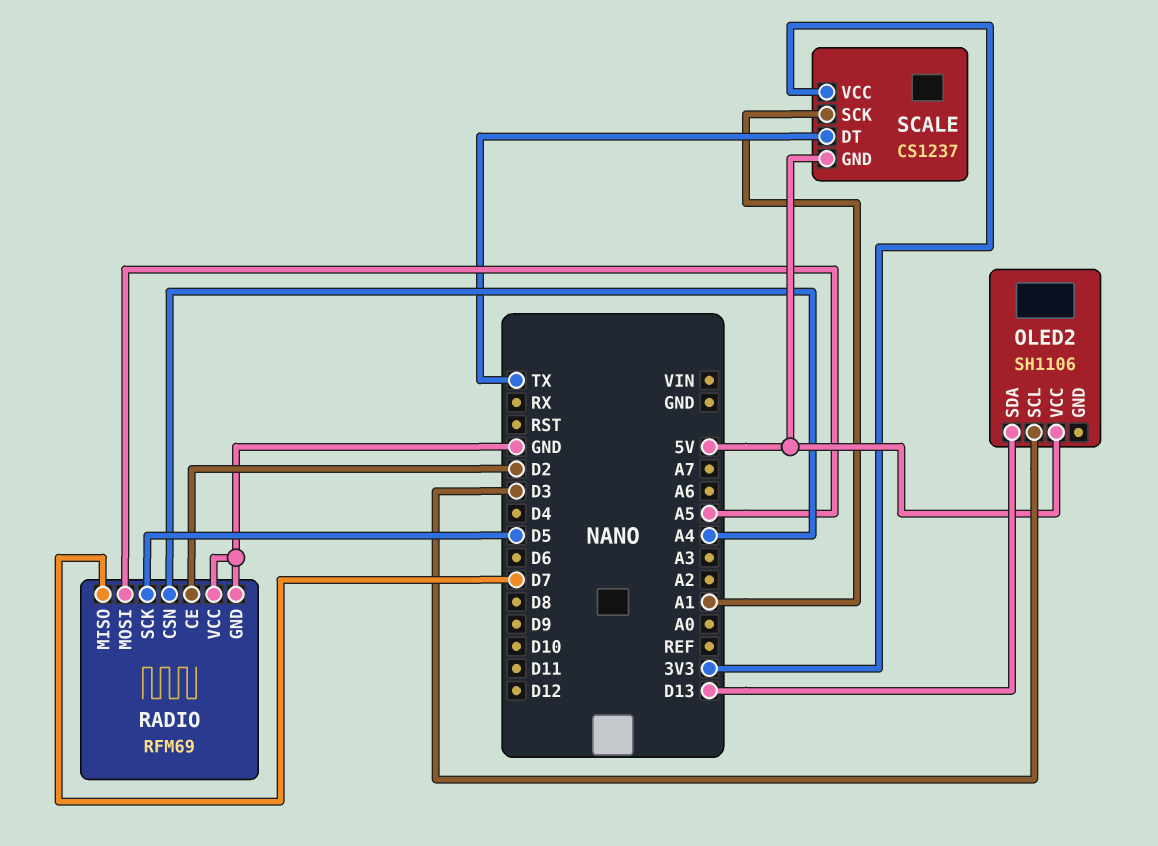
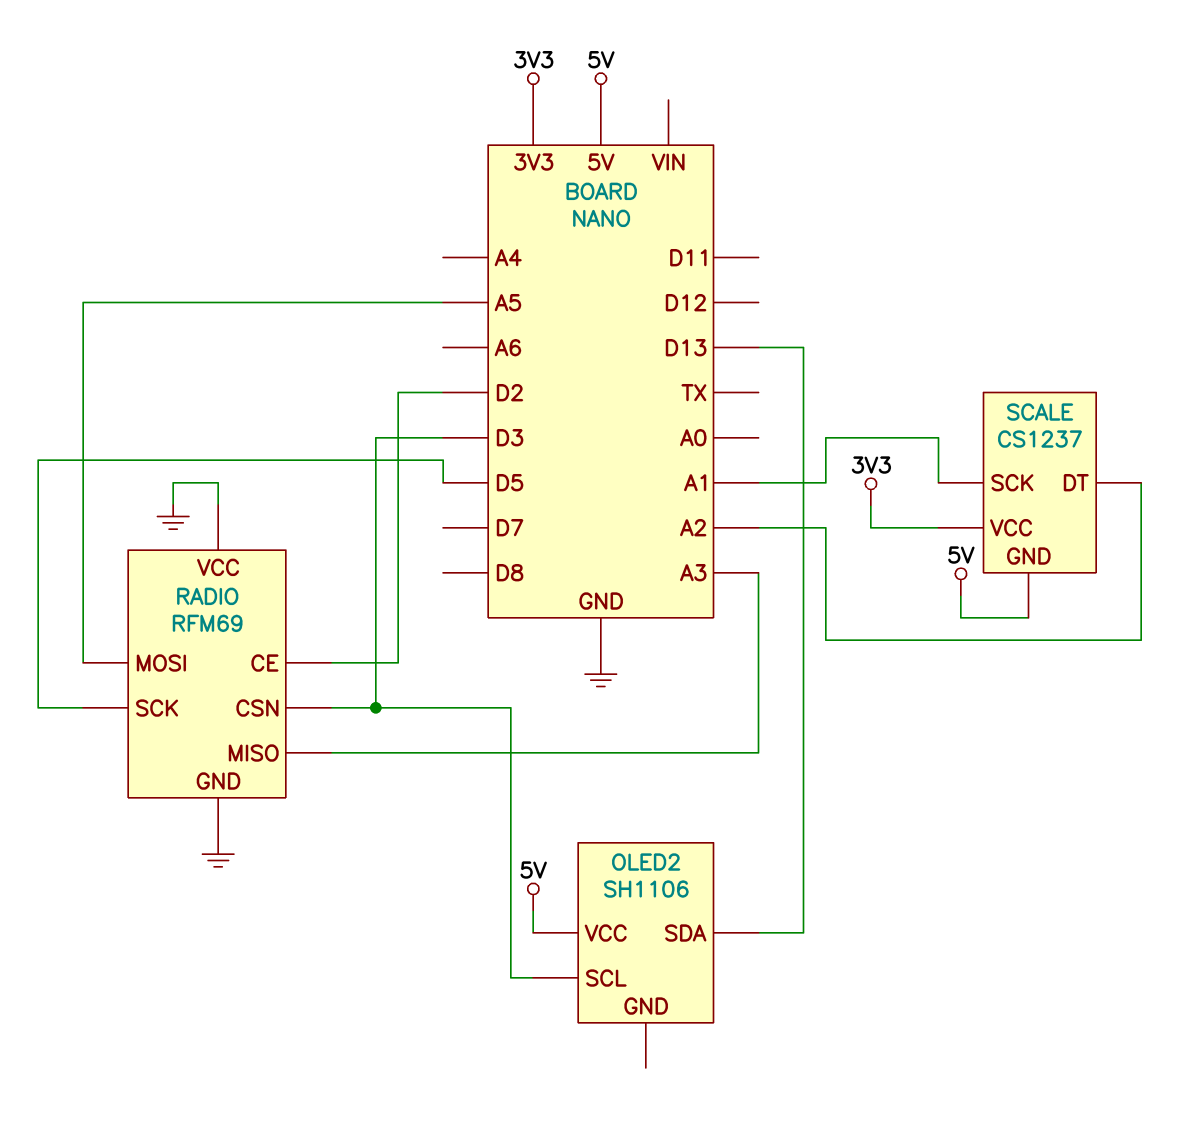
RADIO pin CSN: A4 -> D3
RADIO pin MISO: D7 -> A3
SCALE pin DT: TX -> A2

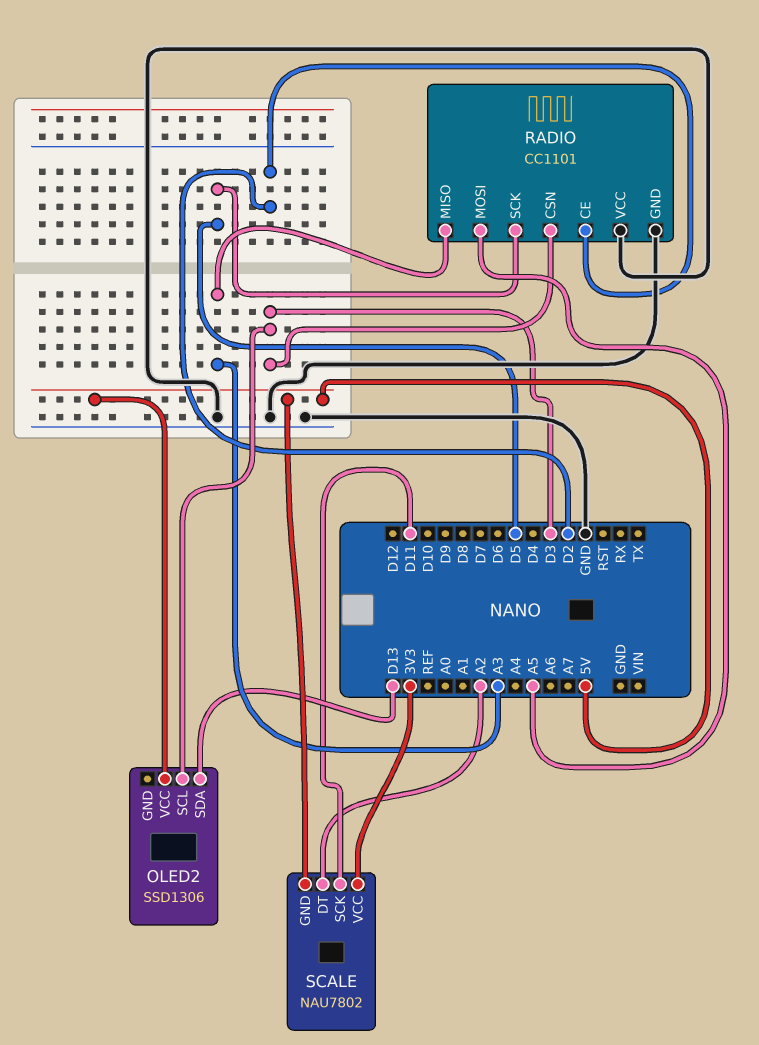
OLED2: SH1106 -> SSD1306
RADIO: RFM69 -> CC1101
SCALE: CS1237 -> NAU7802
SCALE pin SCK: A1 -> D11

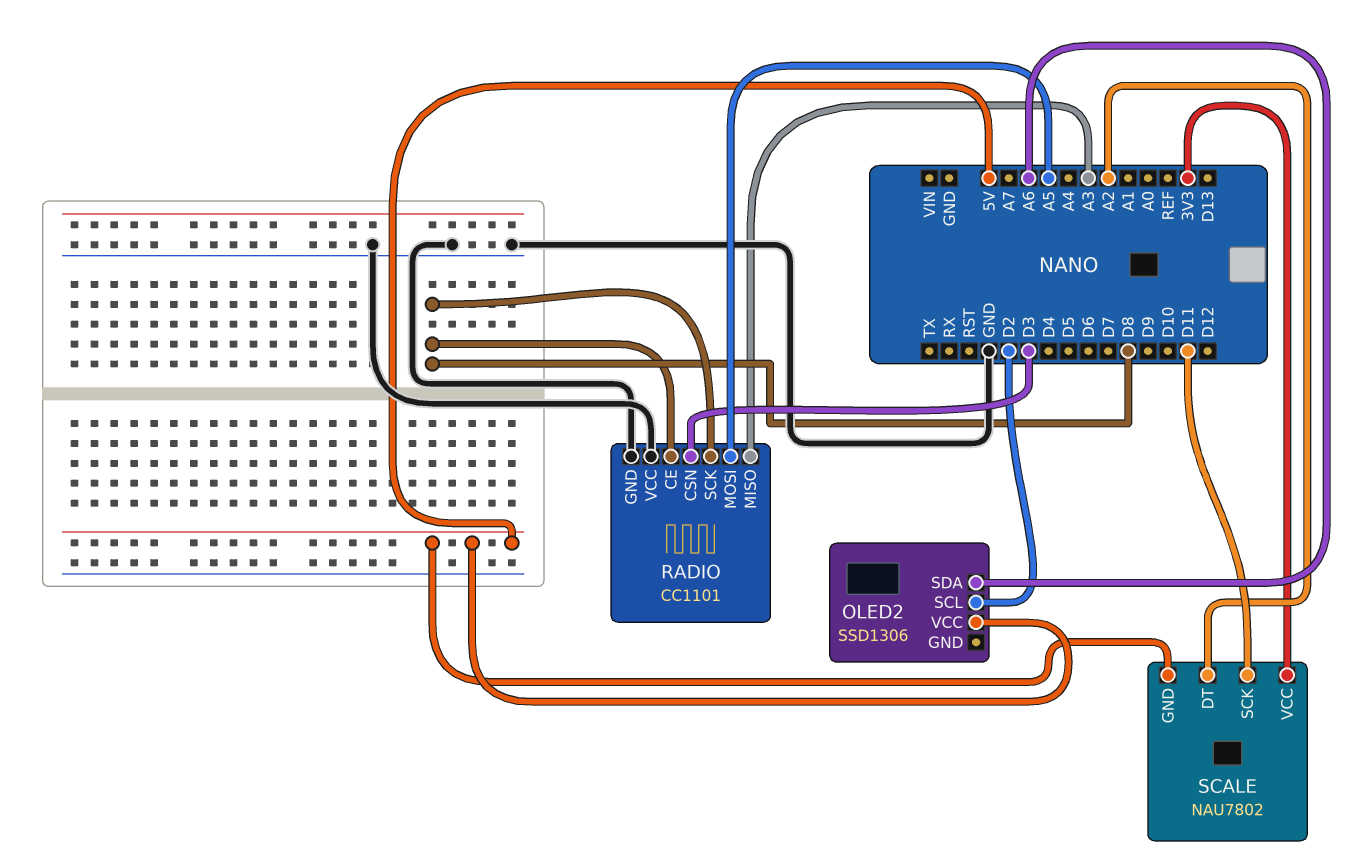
OLED2 pin SCL: D3 -> D2
OLED2 pin SDA: D13 -> A6
RADIO pin CE: D2 -> D8
RADIO pin SCK: D5 -> D8

